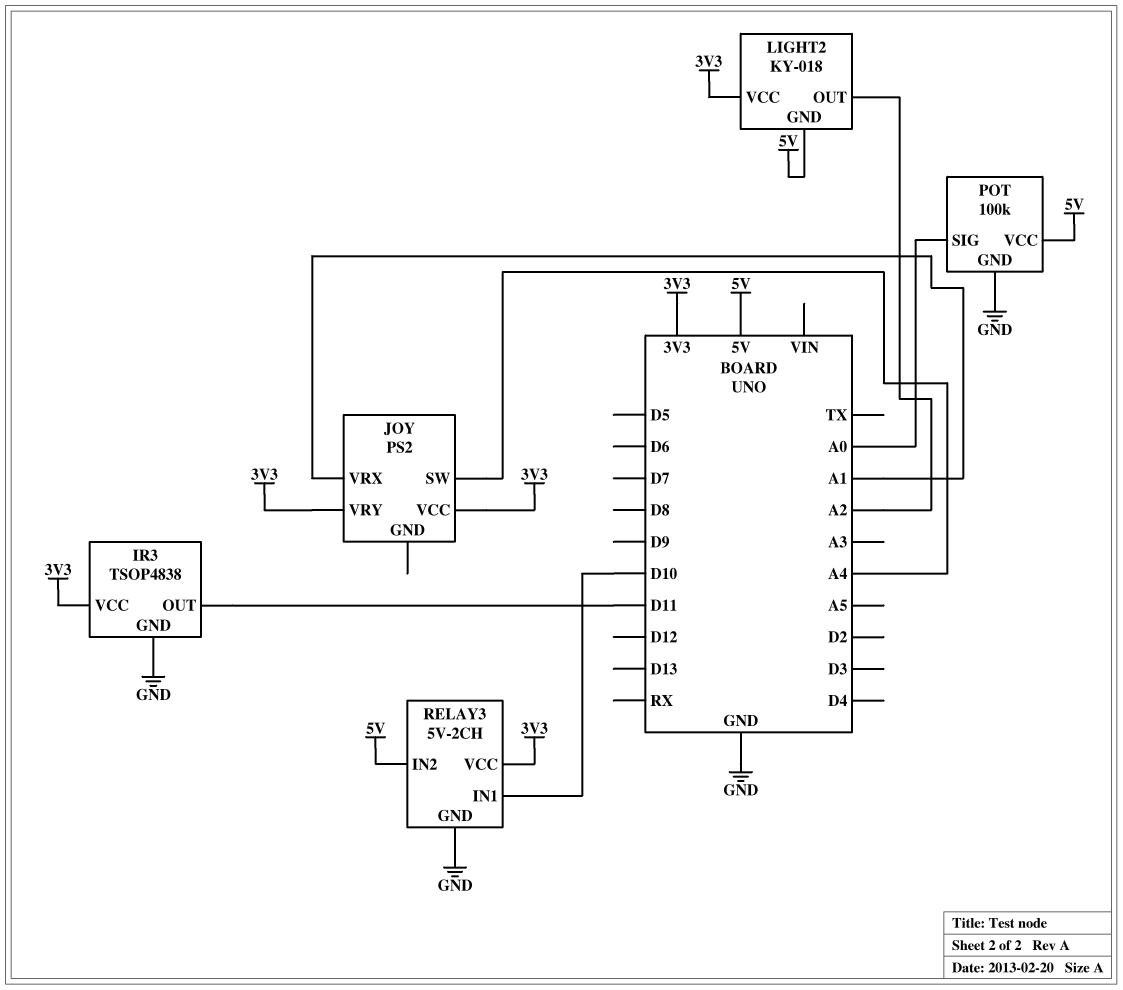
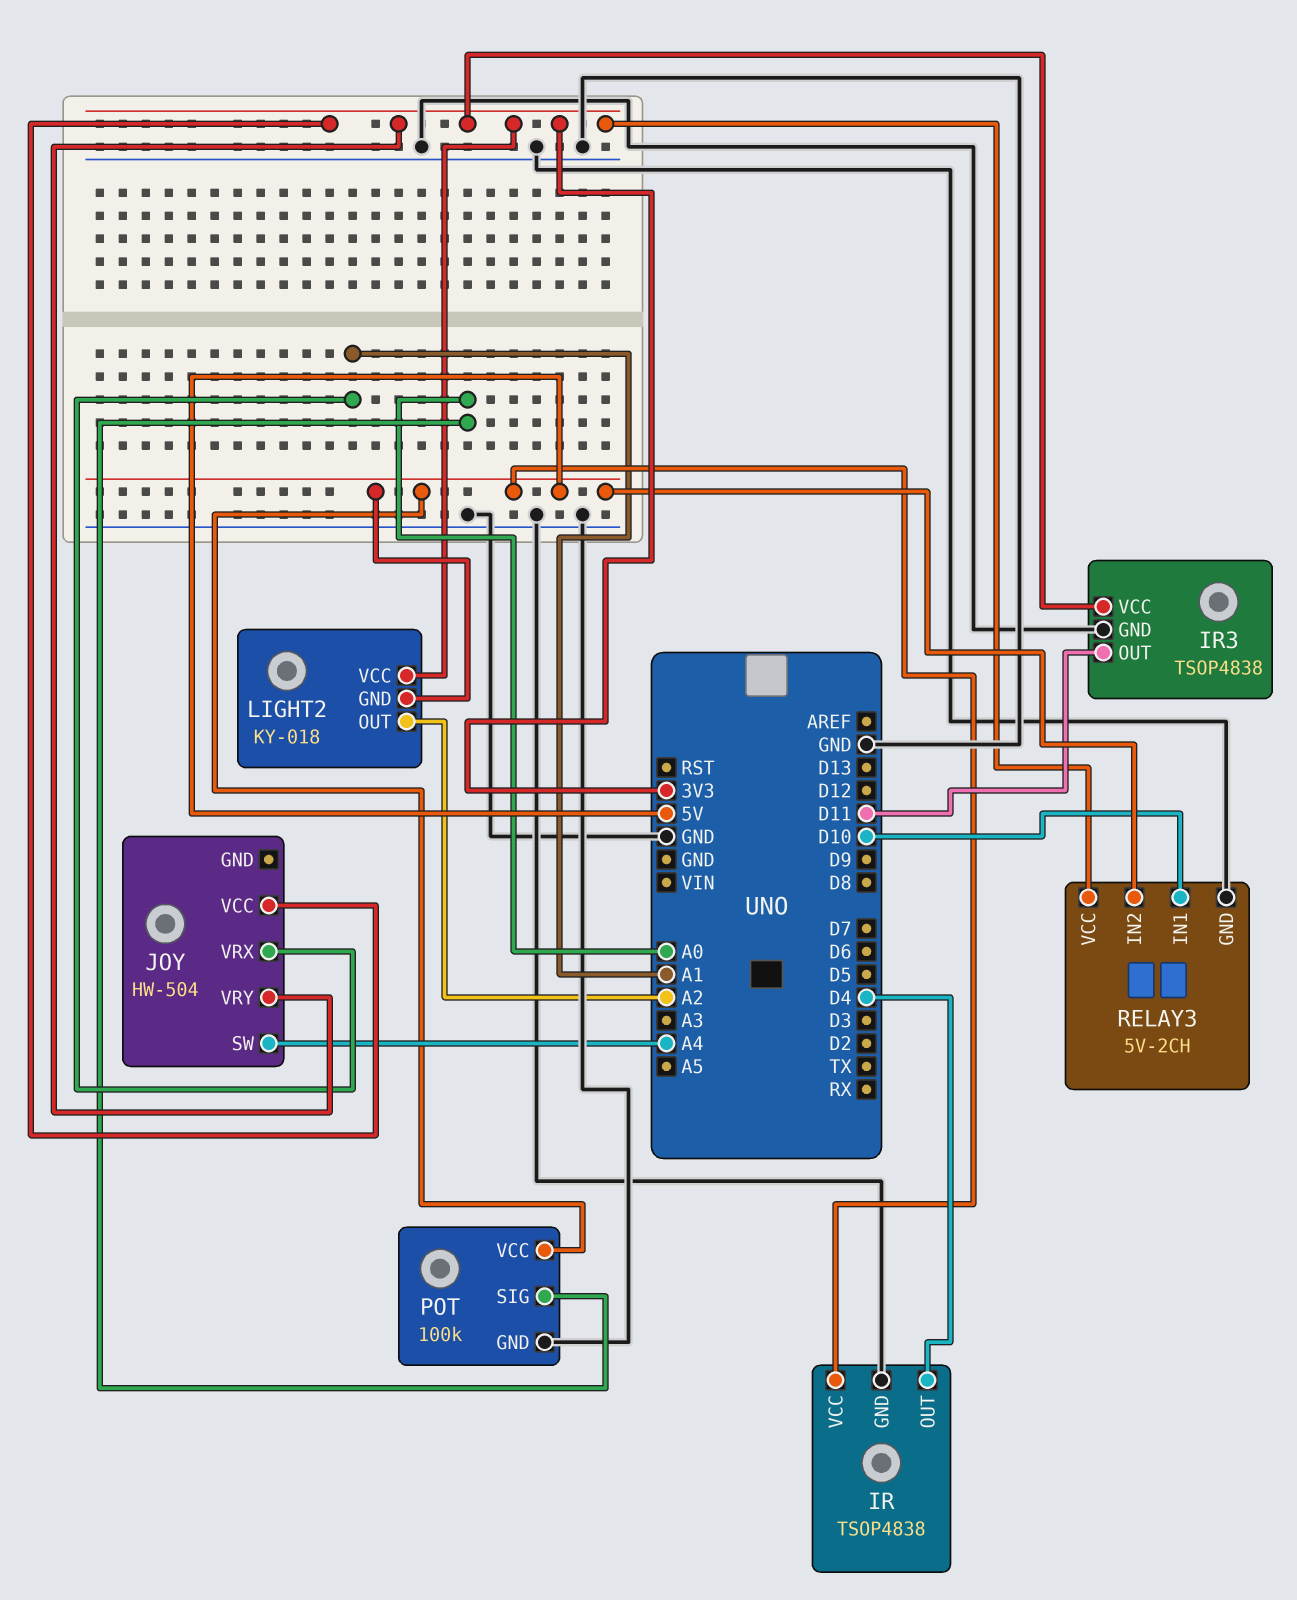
IR: none -> TSOP4838
IR pin GND: none -> GND
IR pin OUT: none -> D4
IR pin VCC: none -> 5V
JOY: PS2 -> HW-504

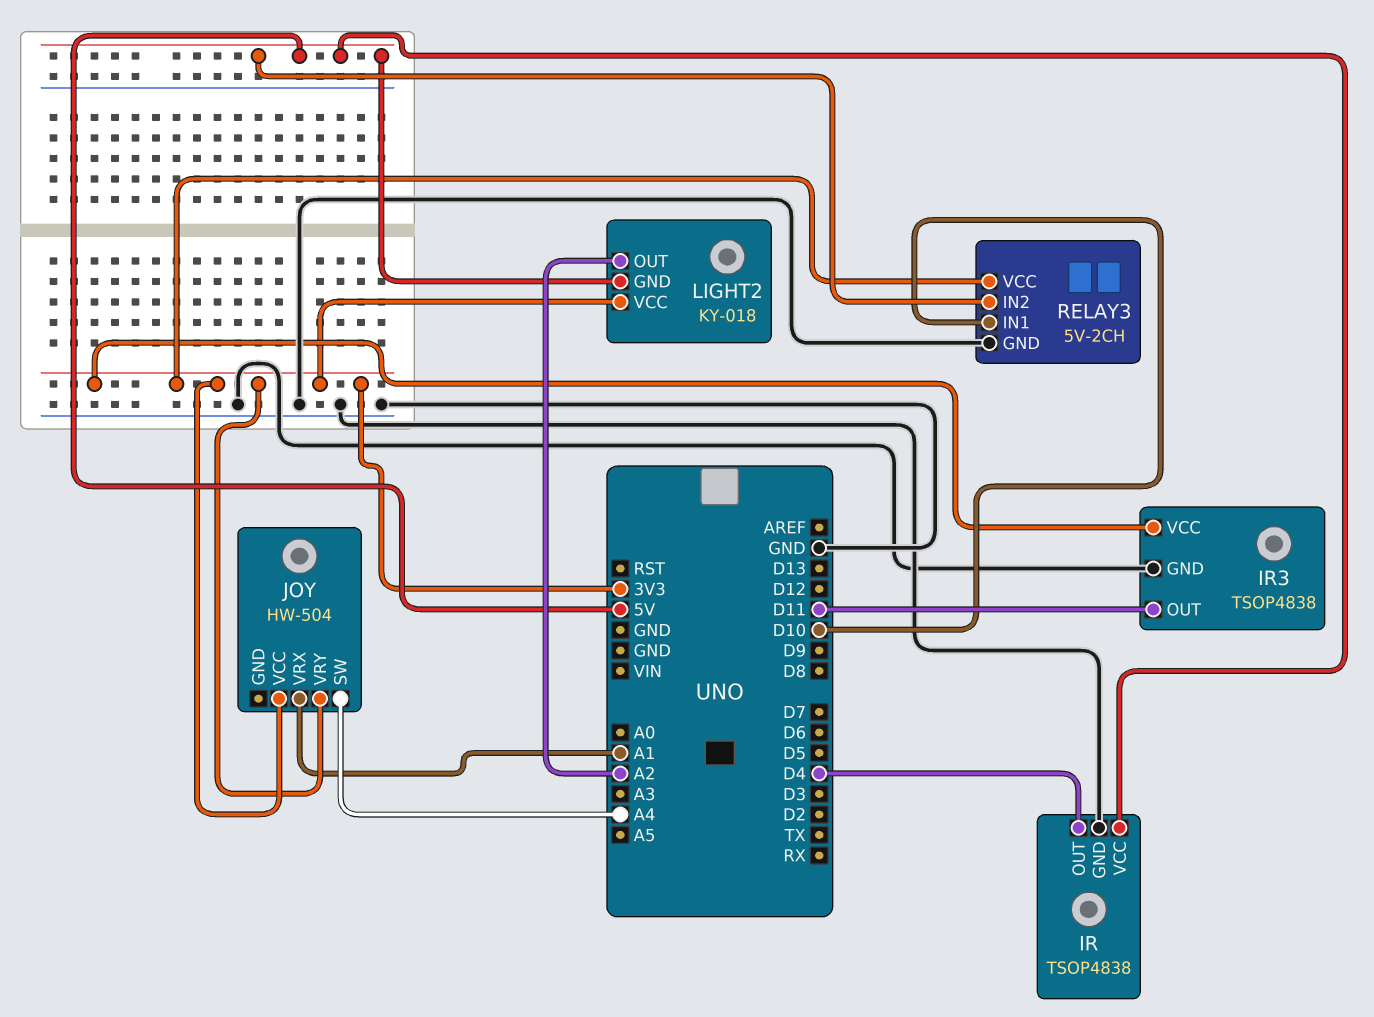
POT: 100k -> none
POT pin GND: GND -> none
POT pin SIG: A0 -> none
POT pin VCC: 5V -> none

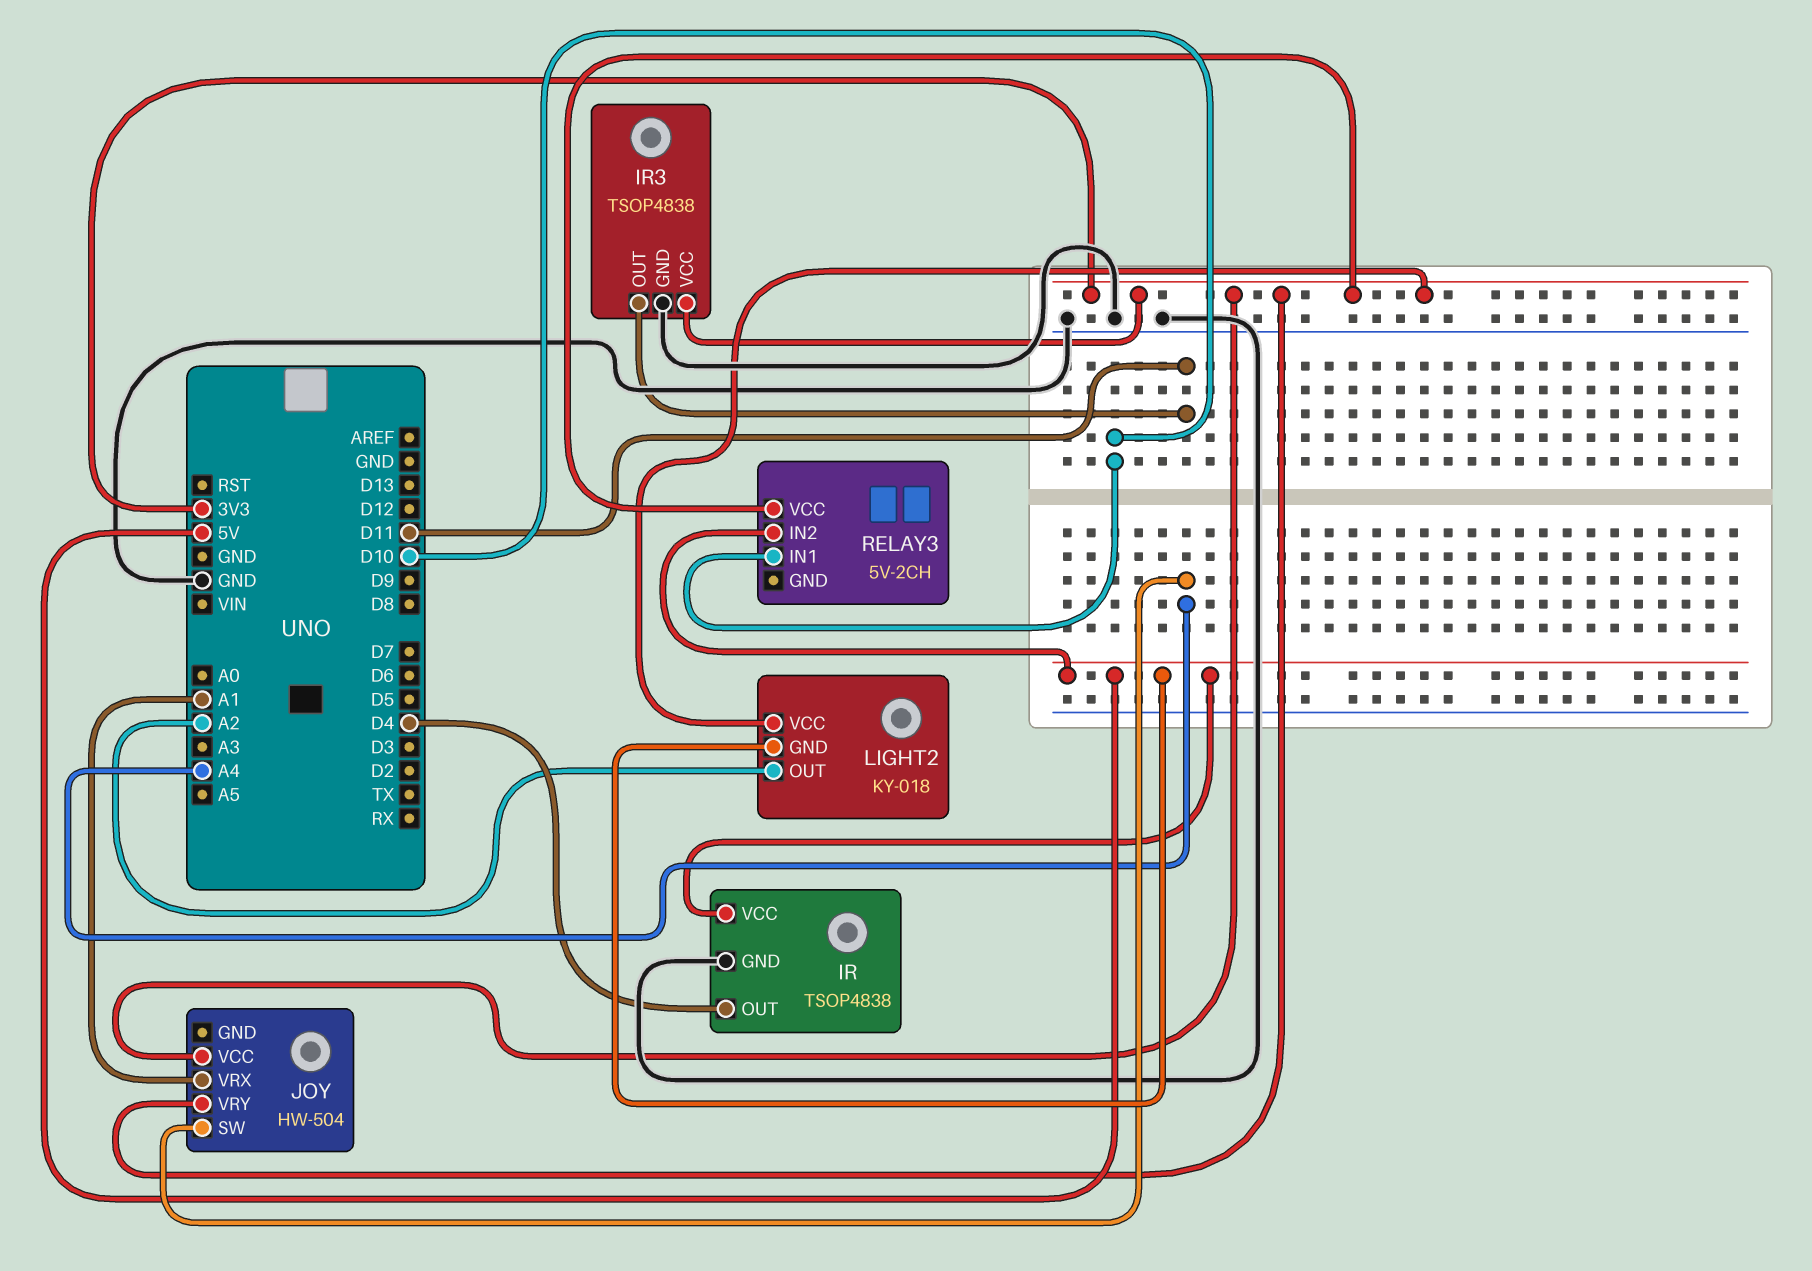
RELAY3 pin GND: GND -> none

